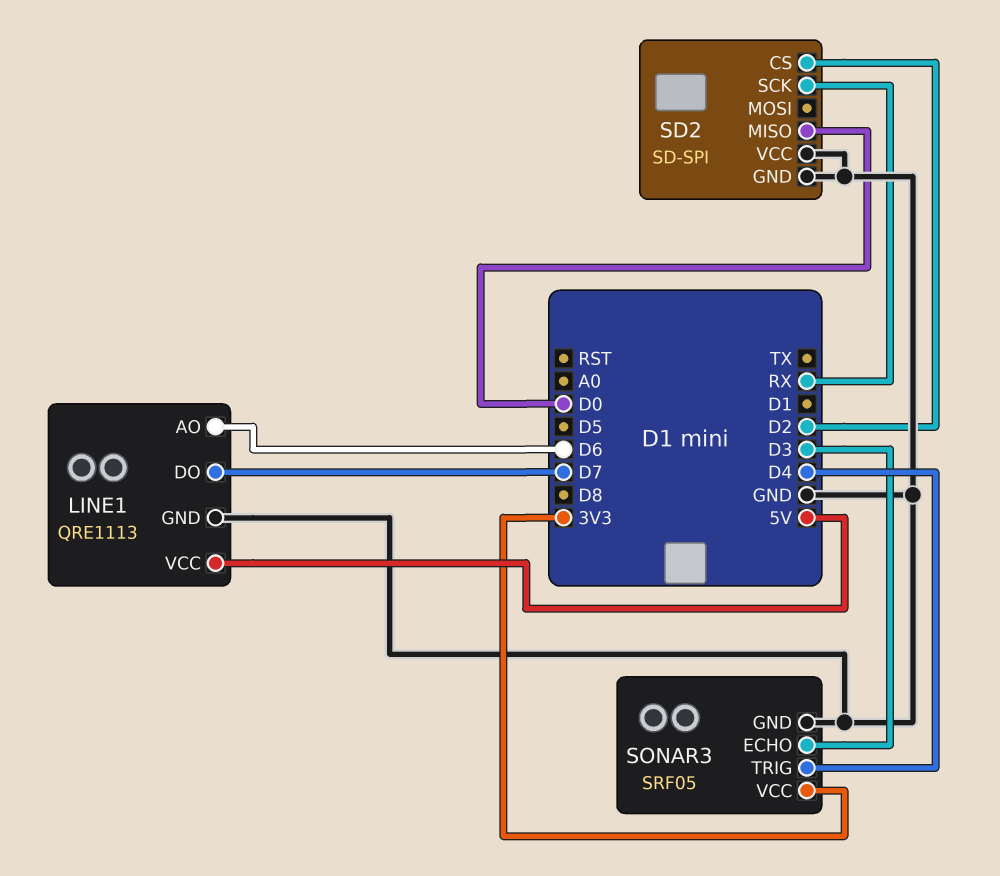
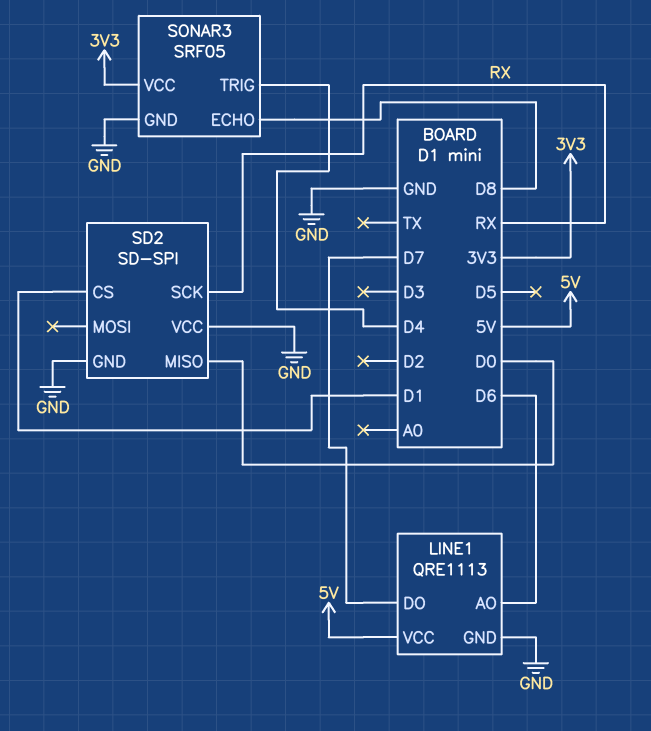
SD2 pin CS: D2 -> D1
SONAR3 pin ECHO: D3 -> D8

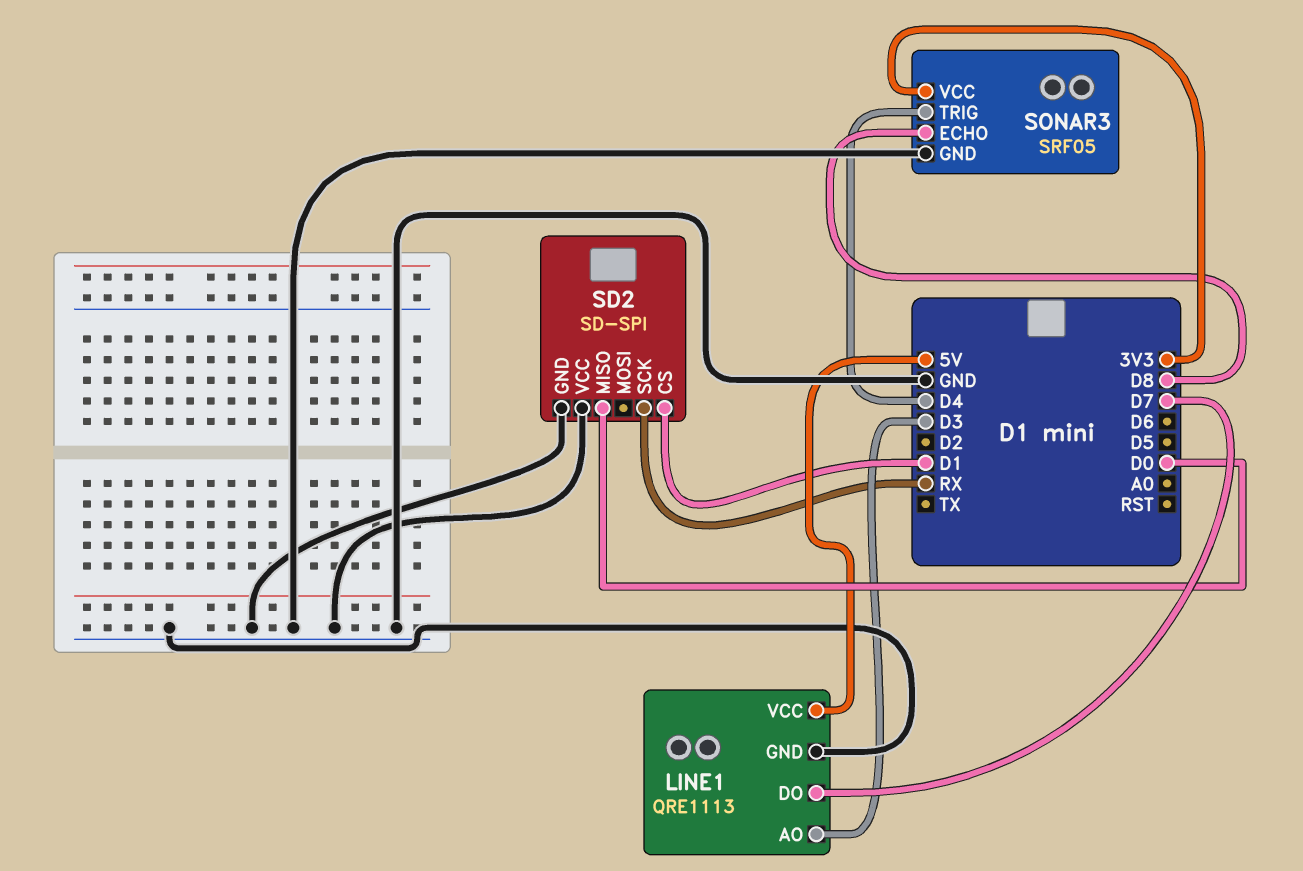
LINE1 pin AO: D6 -> D3

